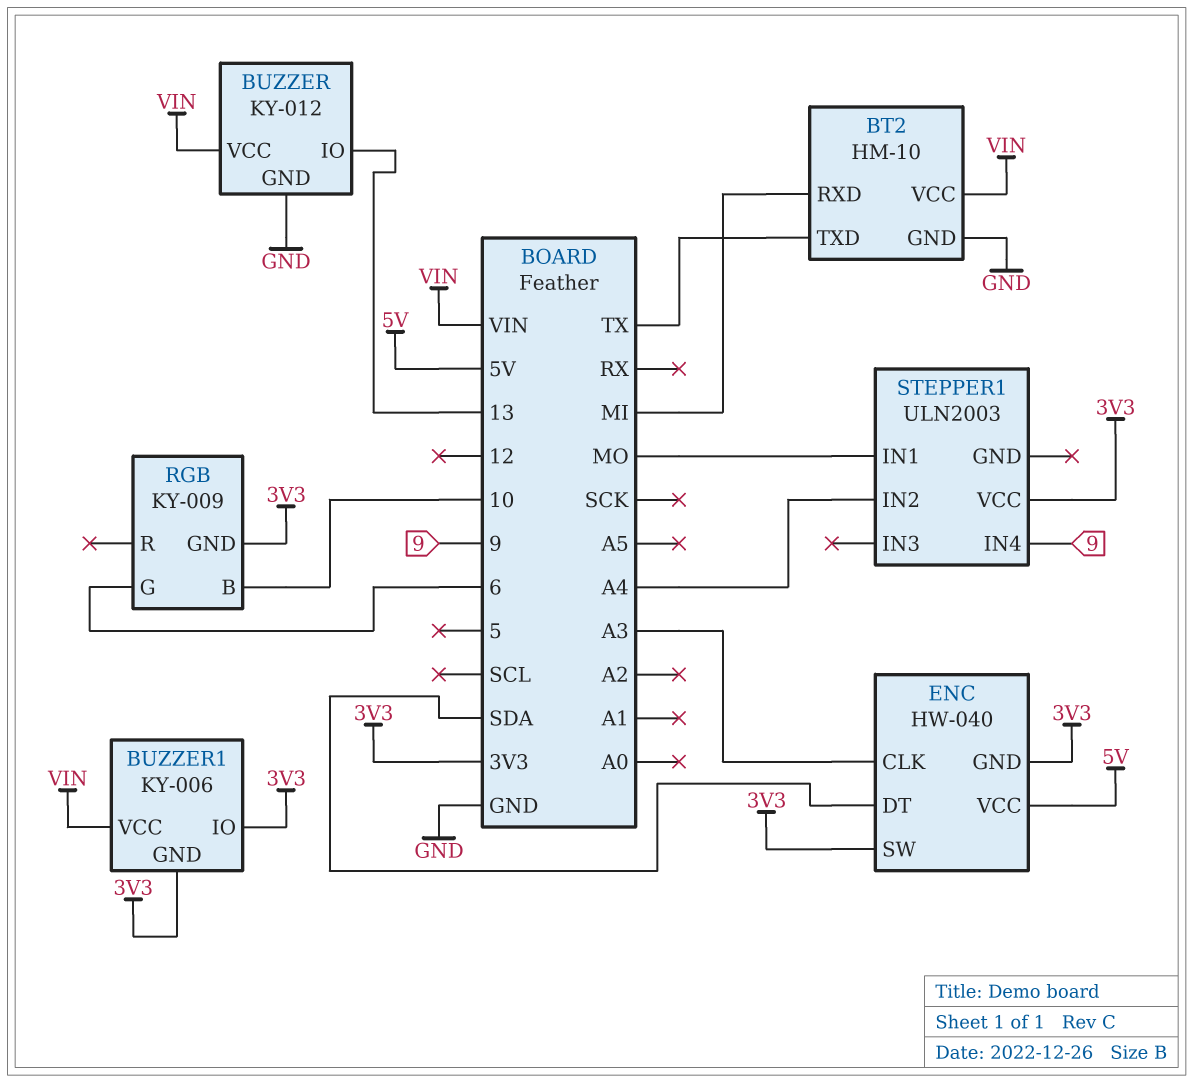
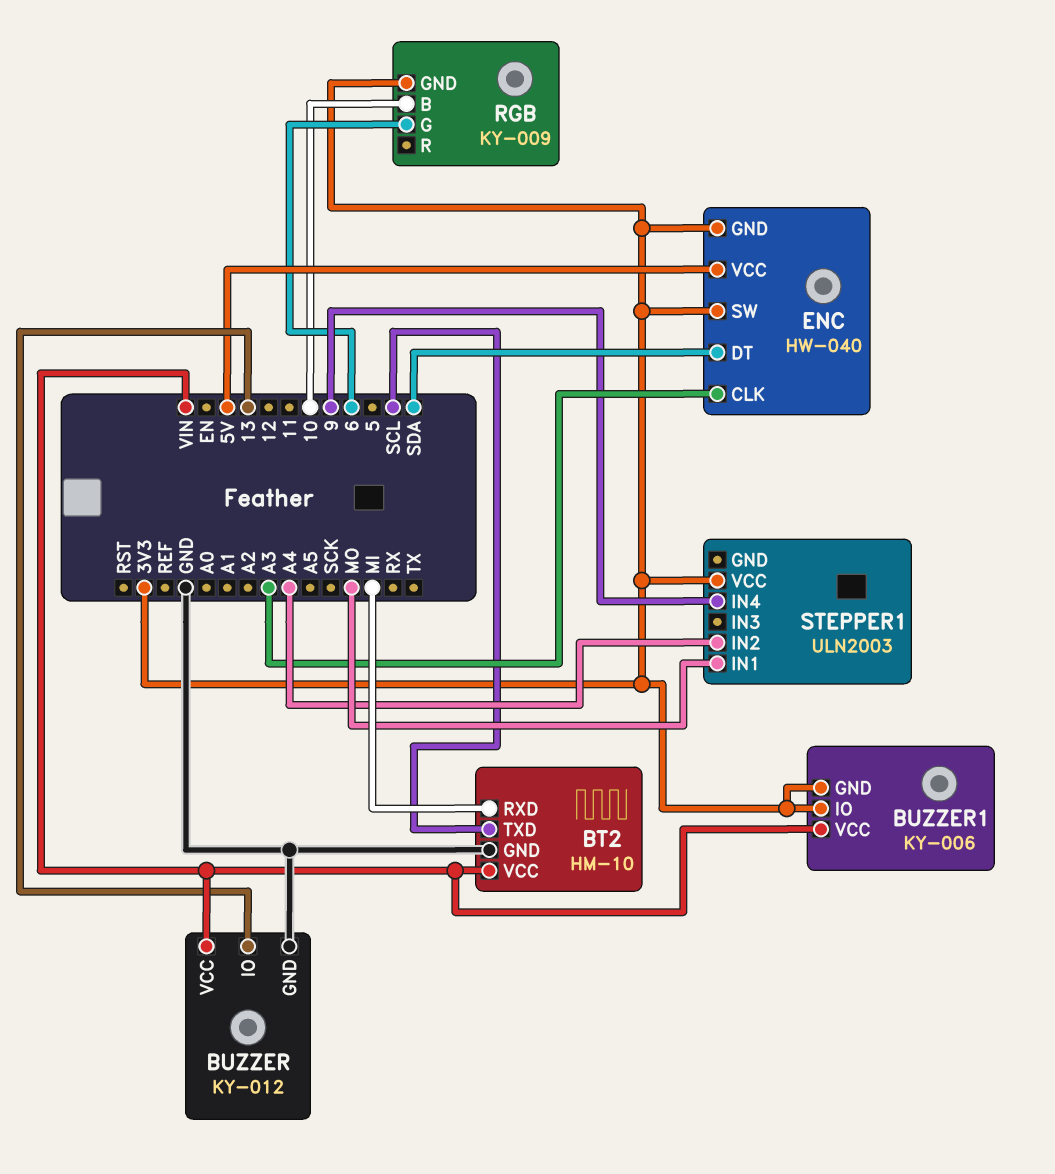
BT2 pin TXD: TX -> SCL

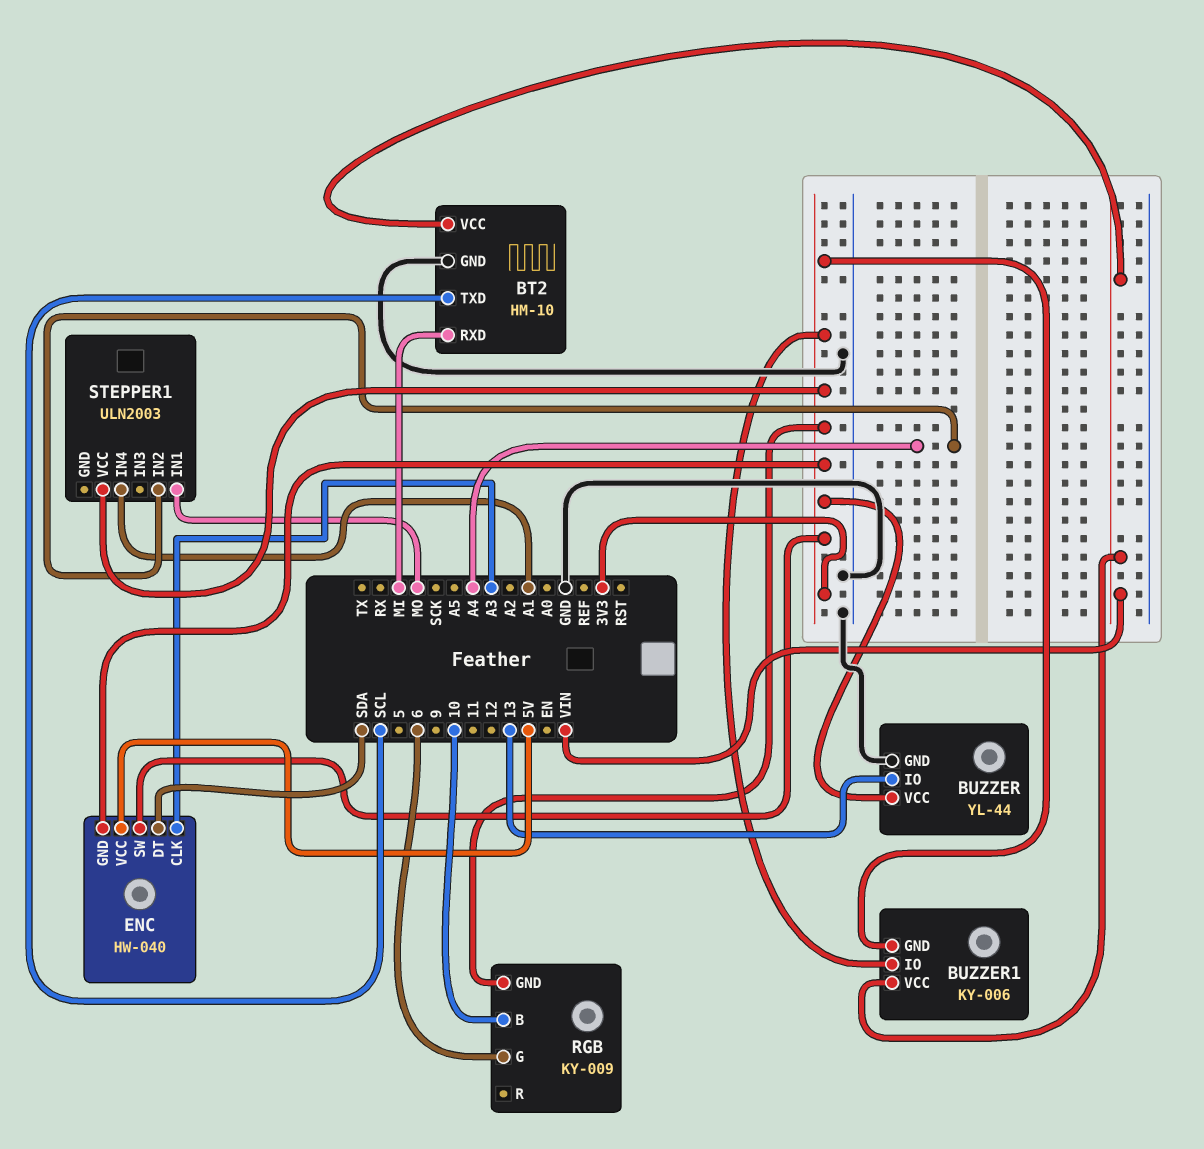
BUZZER: KY-012 -> YL-44
BUZZER pin VCC: VIN -> 3V3
STEPPER1 pin IN4: 9 -> A1

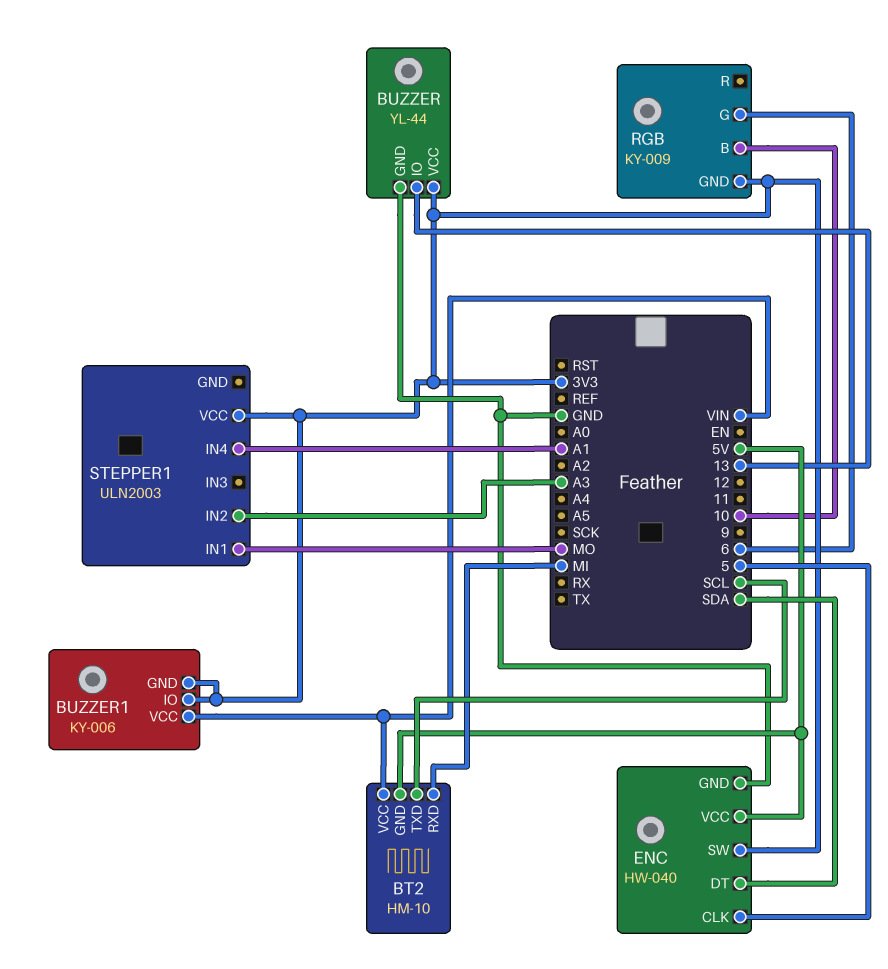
BT2 pin GND: GND -> 5V
ENC pin CLK: A3 -> 5
ENC pin GND: 3V3 -> GND
STEPPER1 pin IN2: A4 -> A3

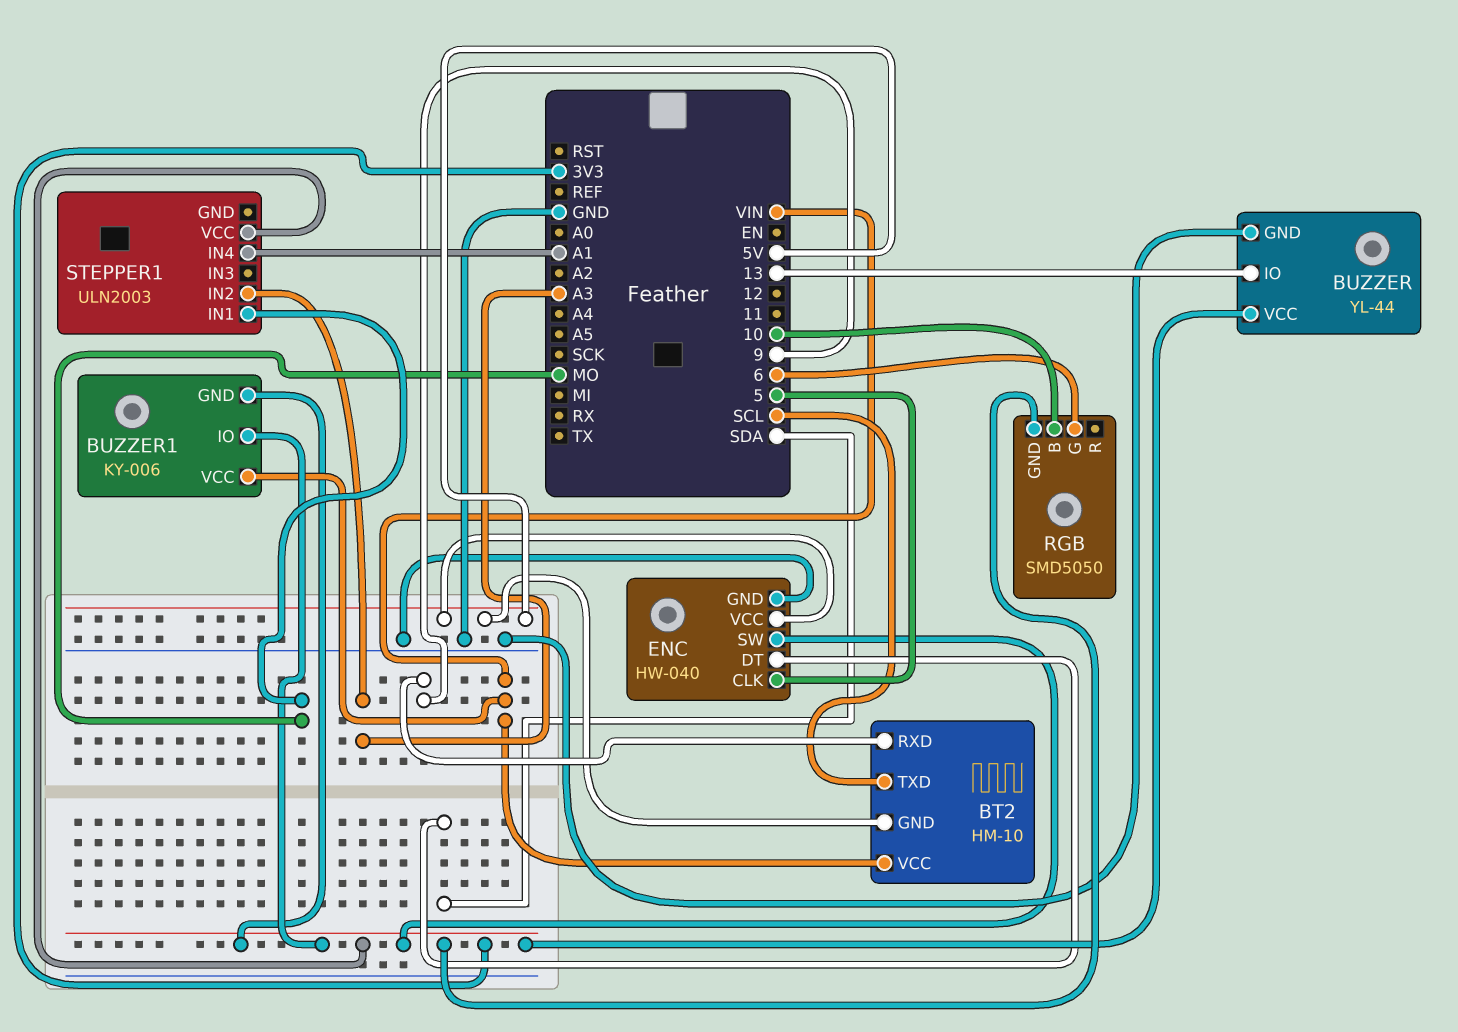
BT2 pin RXD: MI -> 9
RGB: KY-009 -> SMD5050

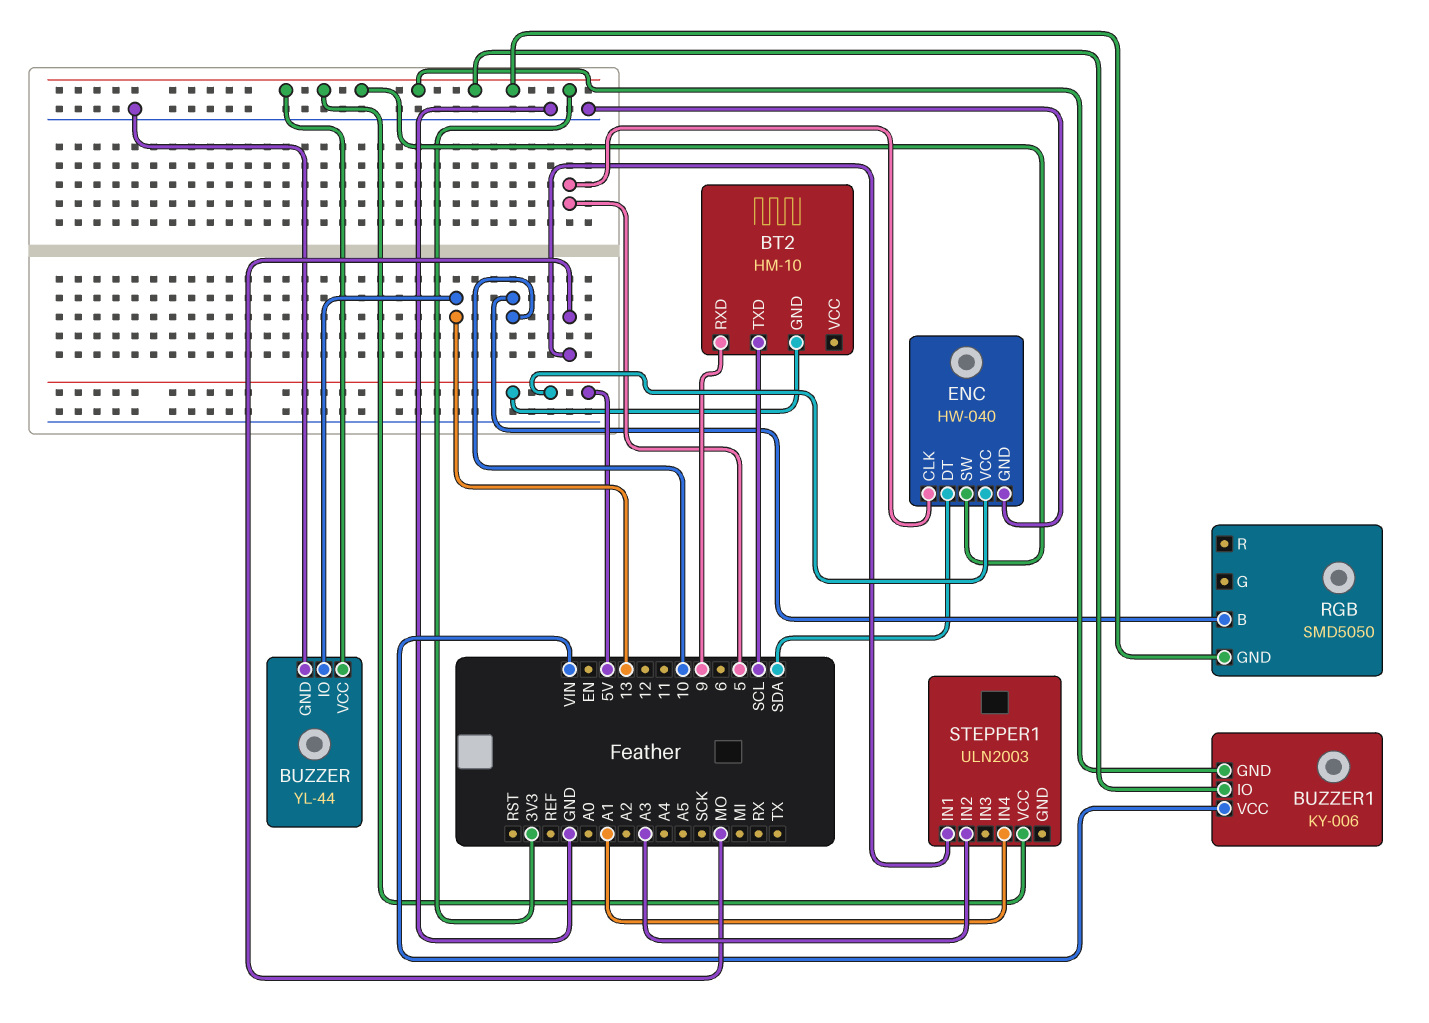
BT2 pin VCC: VIN -> none
RGB pin G: 6 -> none

